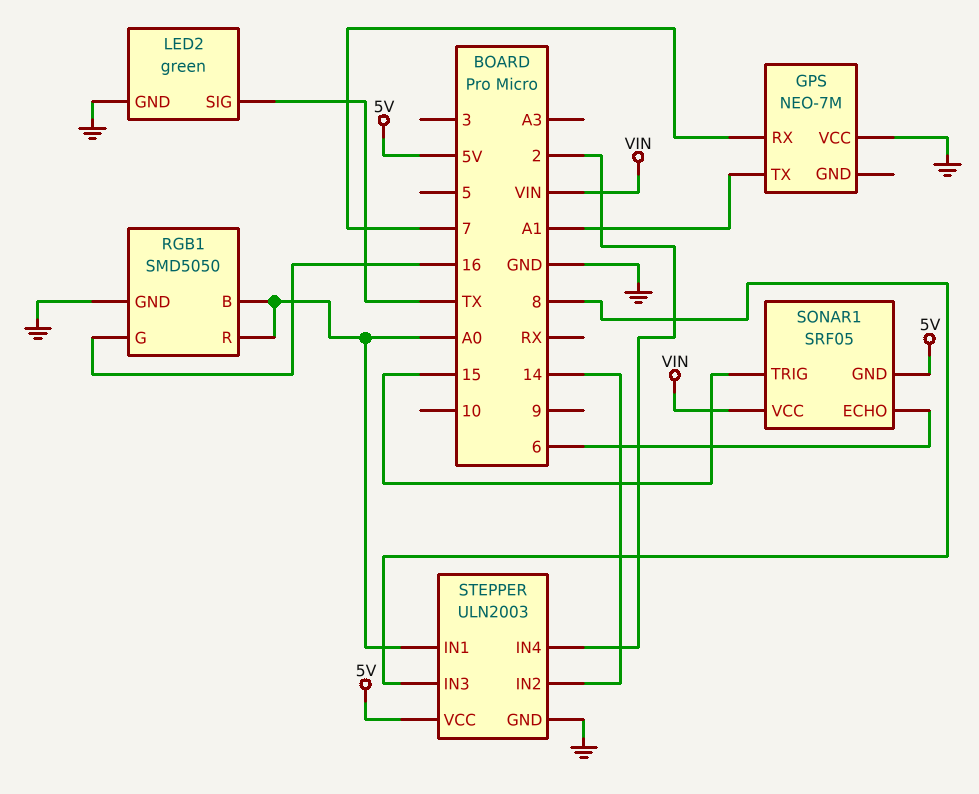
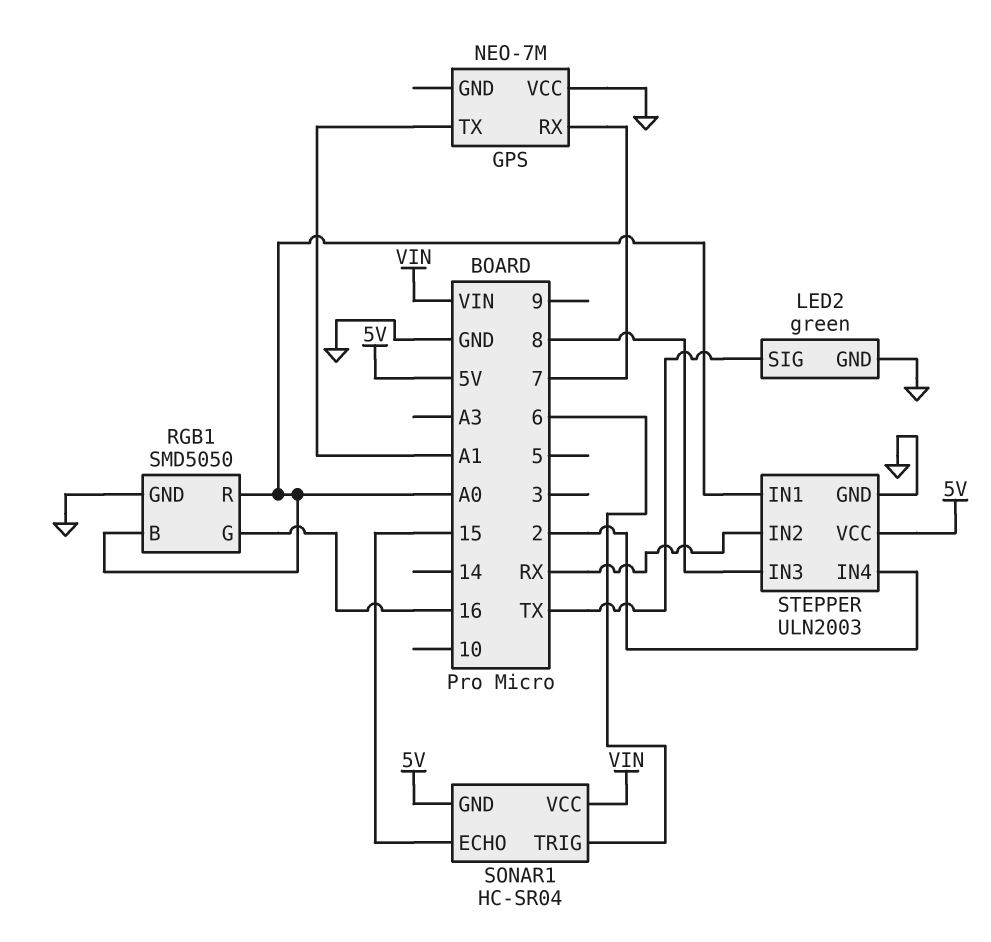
SONAR1: SRF05 -> HC-SR04
SONAR1 pin ECHO: 6 -> 15
SONAR1 pin TRIG: 15 -> 6
STEPPER pin IN2: 14 -> RX

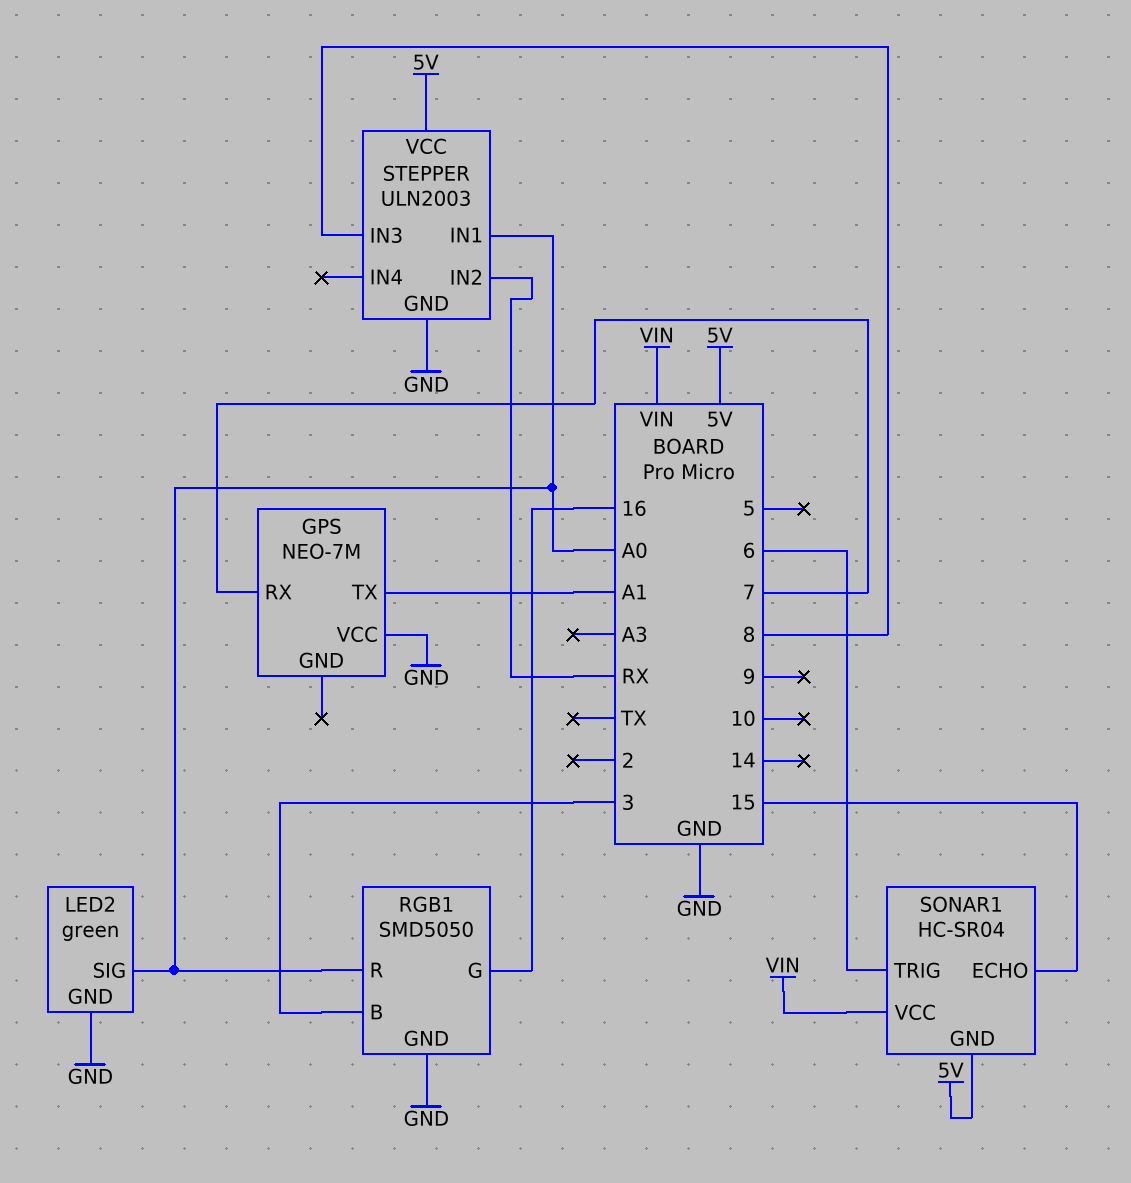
LED2 pin SIG: TX -> A0
RGB1 pin B: A0 -> 3
STEPPER pin IN4: 2 -> none

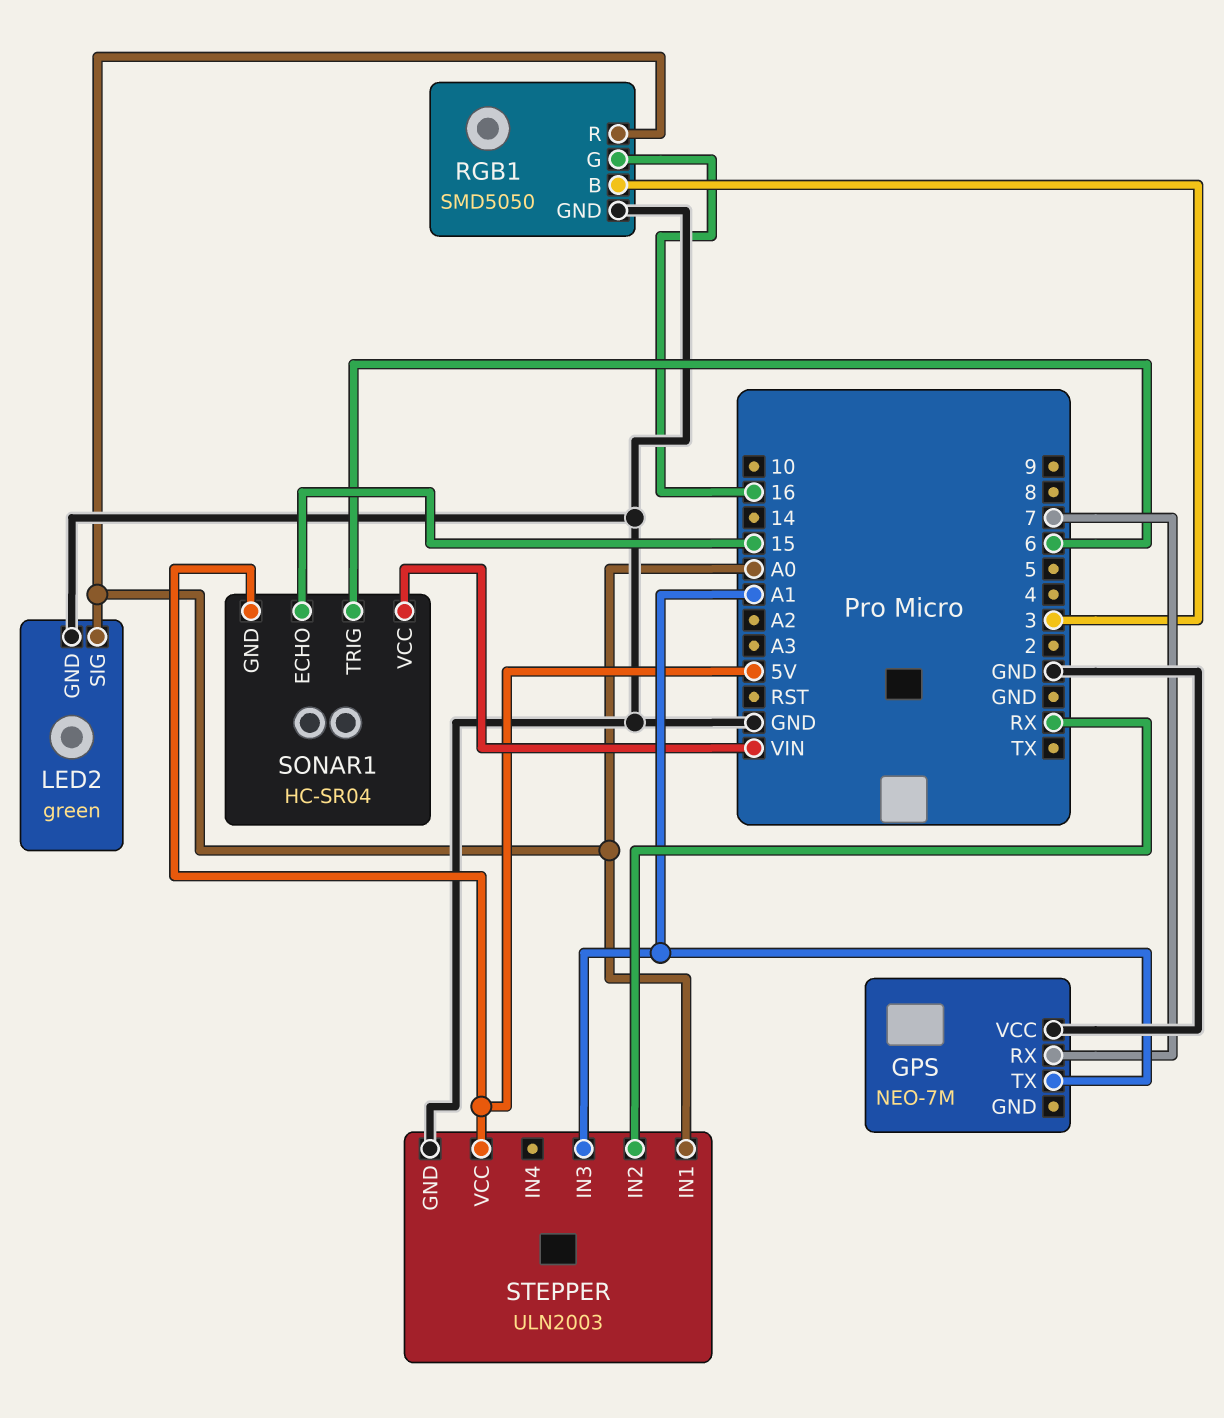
STEPPER pin IN3: 8 -> A1

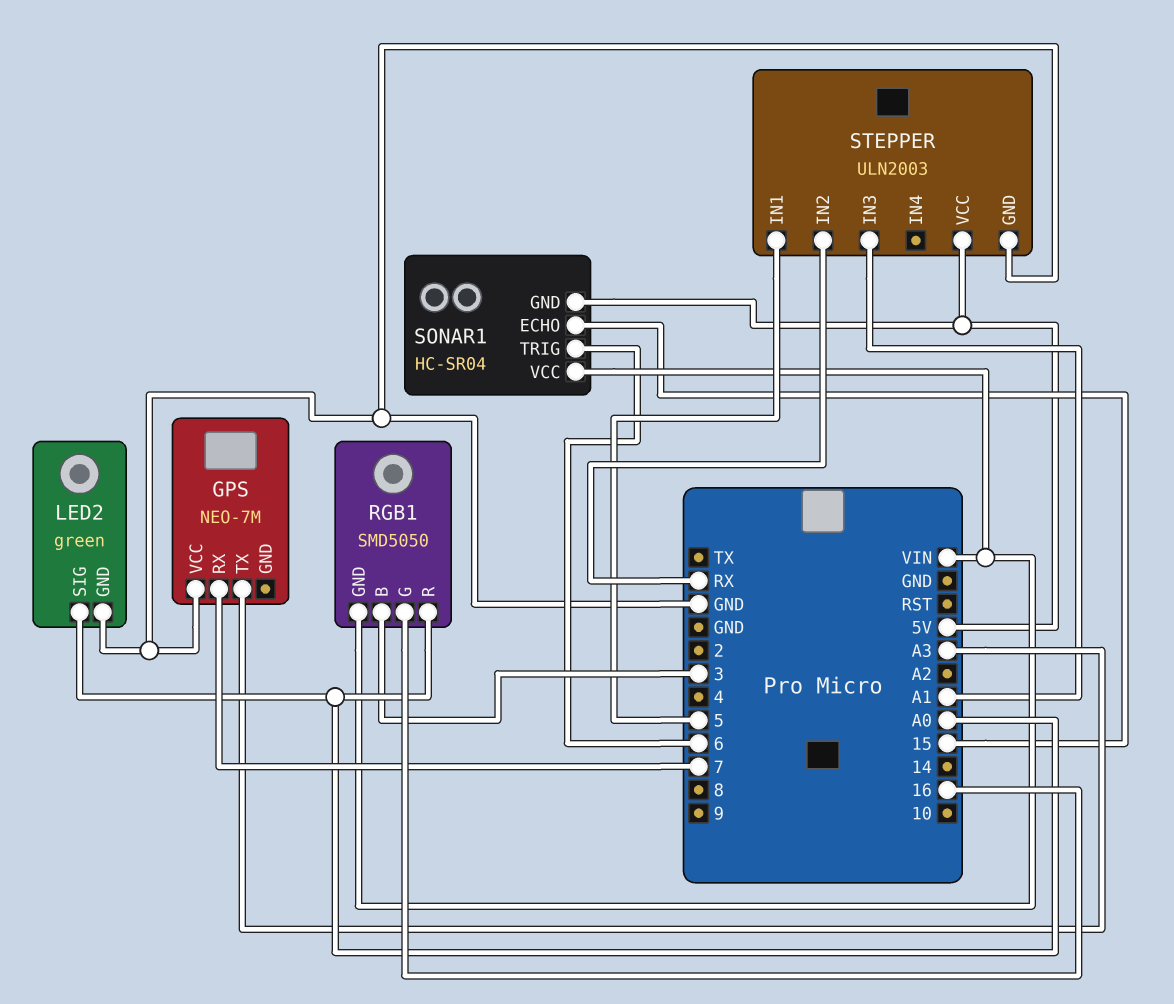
GPS pin TX: A1 -> A3
RGB1 pin GND: GND -> VIN
STEPPER pin IN1: A0 -> 5

